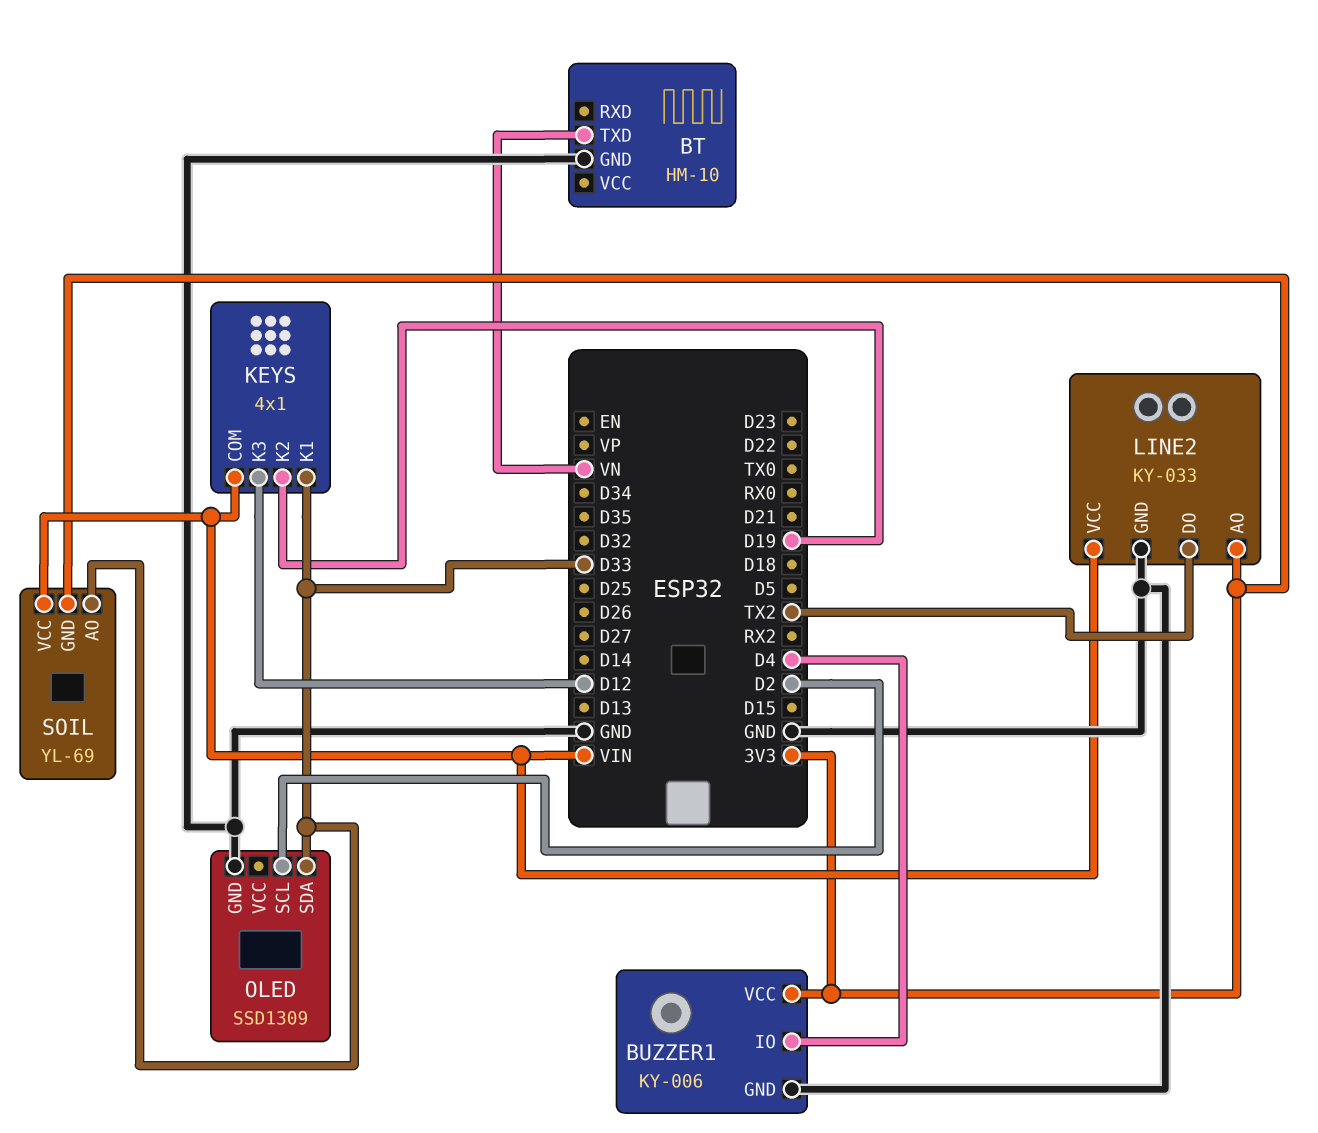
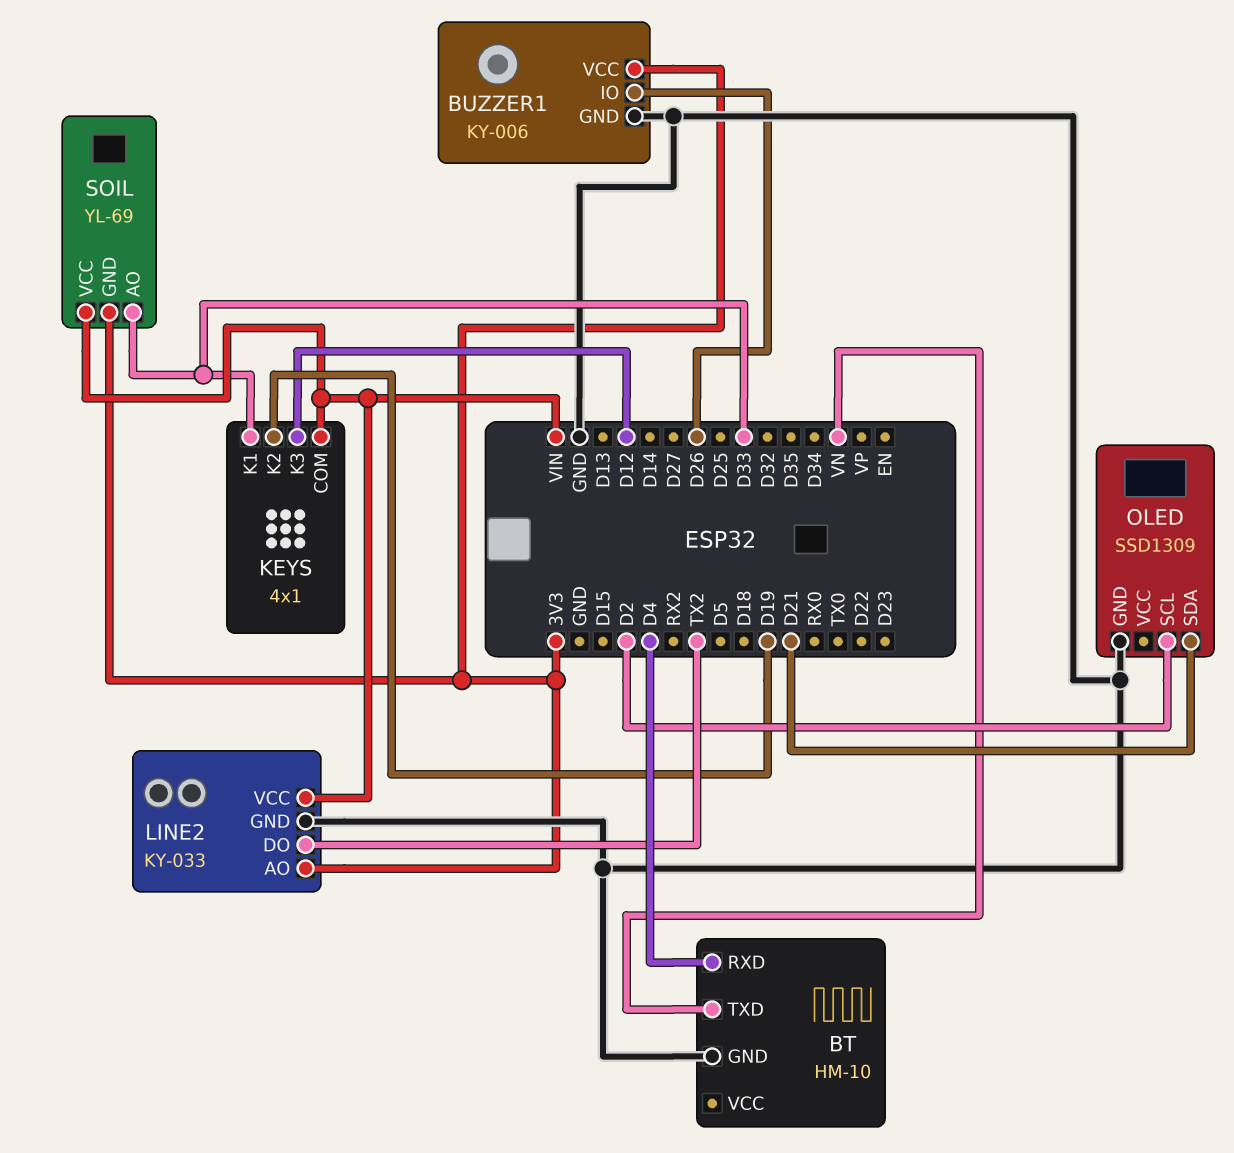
BT pin RXD: none -> D4
BUZZER1 pin IO: D4 -> D26
OLED pin SDA: D33 -> D21

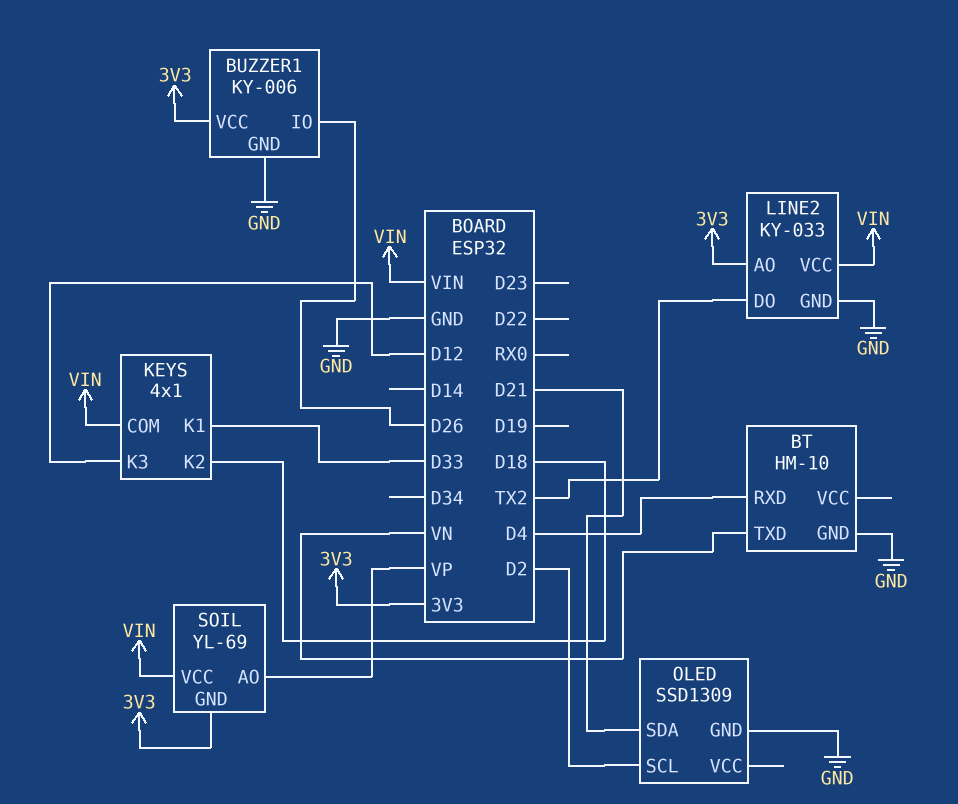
KEYS pin K2: D19 -> D18
SOIL pin AO: D33 -> VP

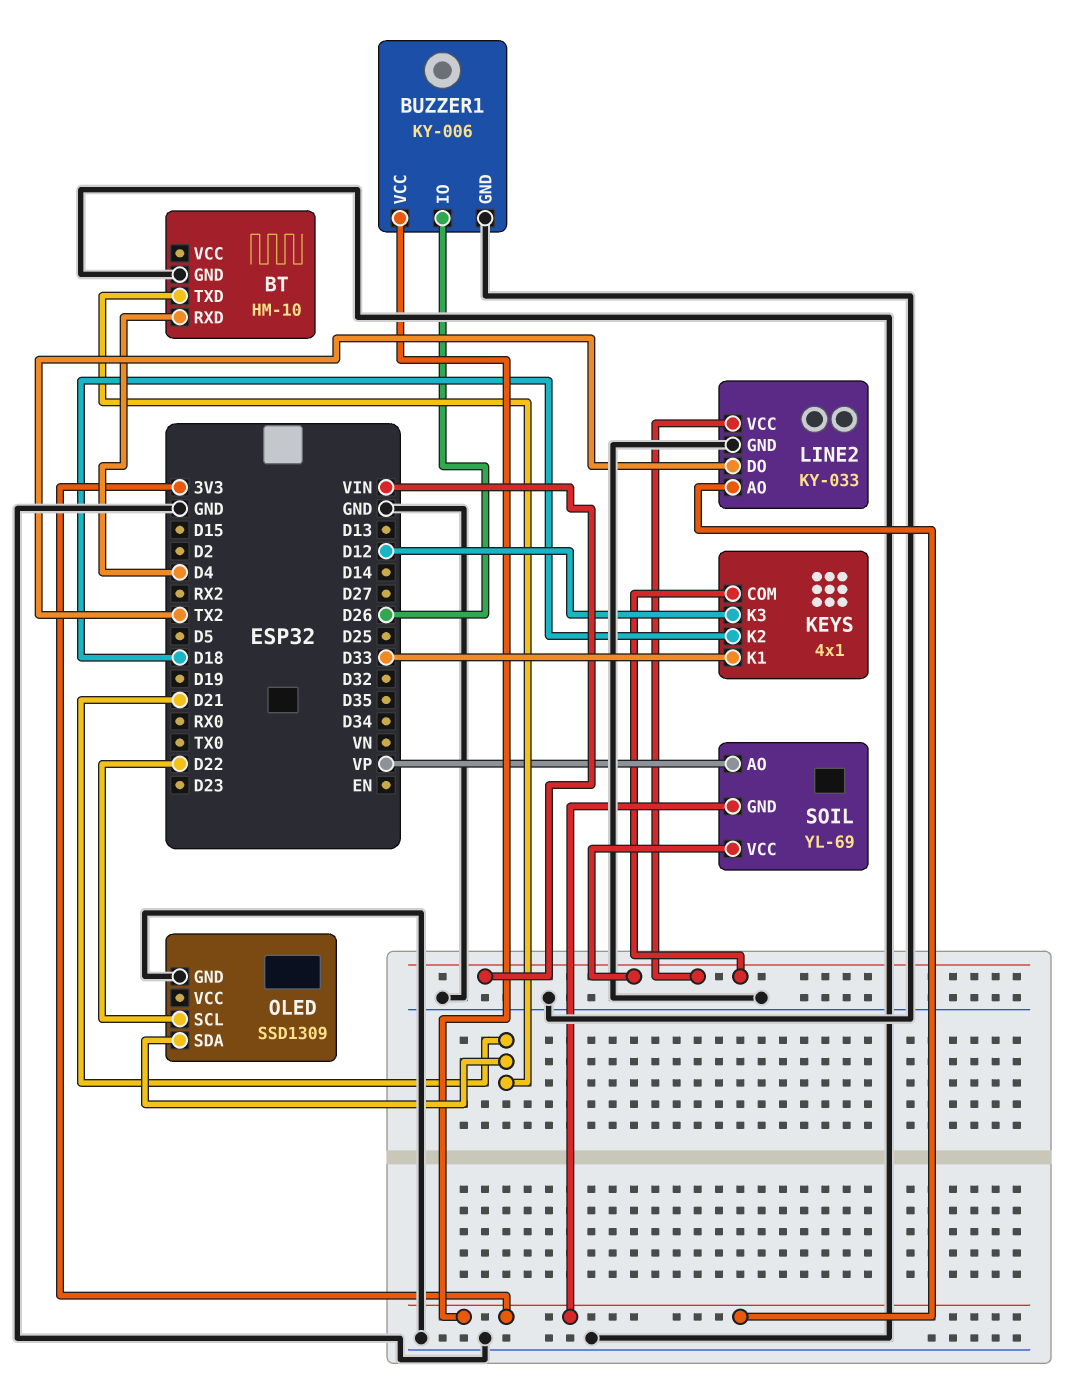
BT pin TXD: VN -> D21
OLED pin SCL: D2 -> D22

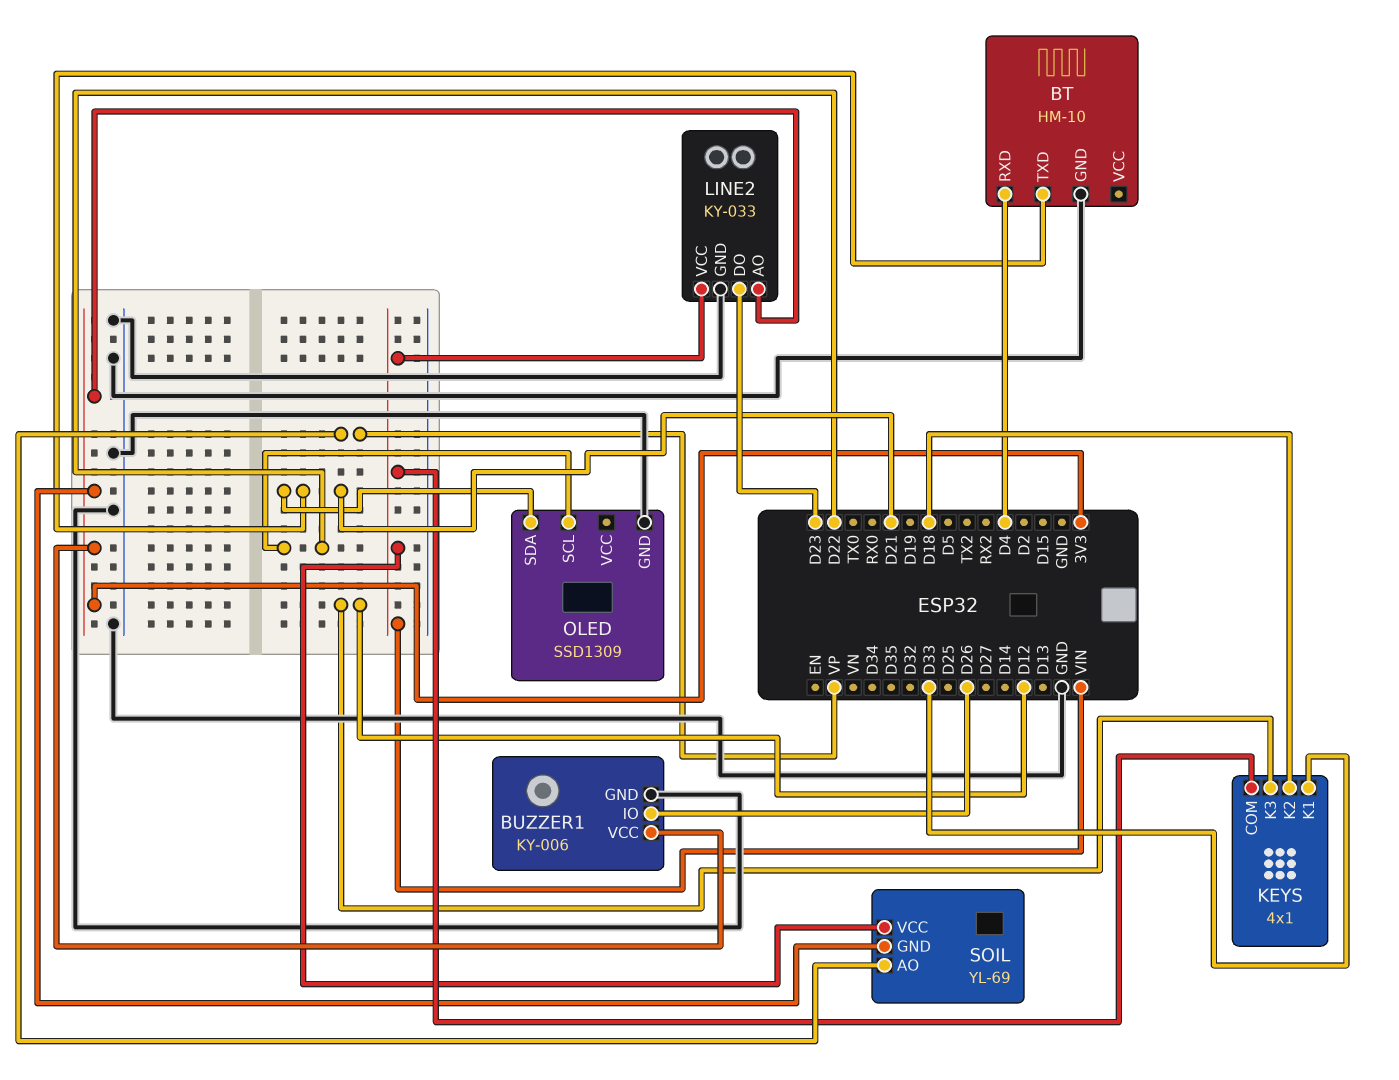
LINE2 pin DO: TX2 -> D23

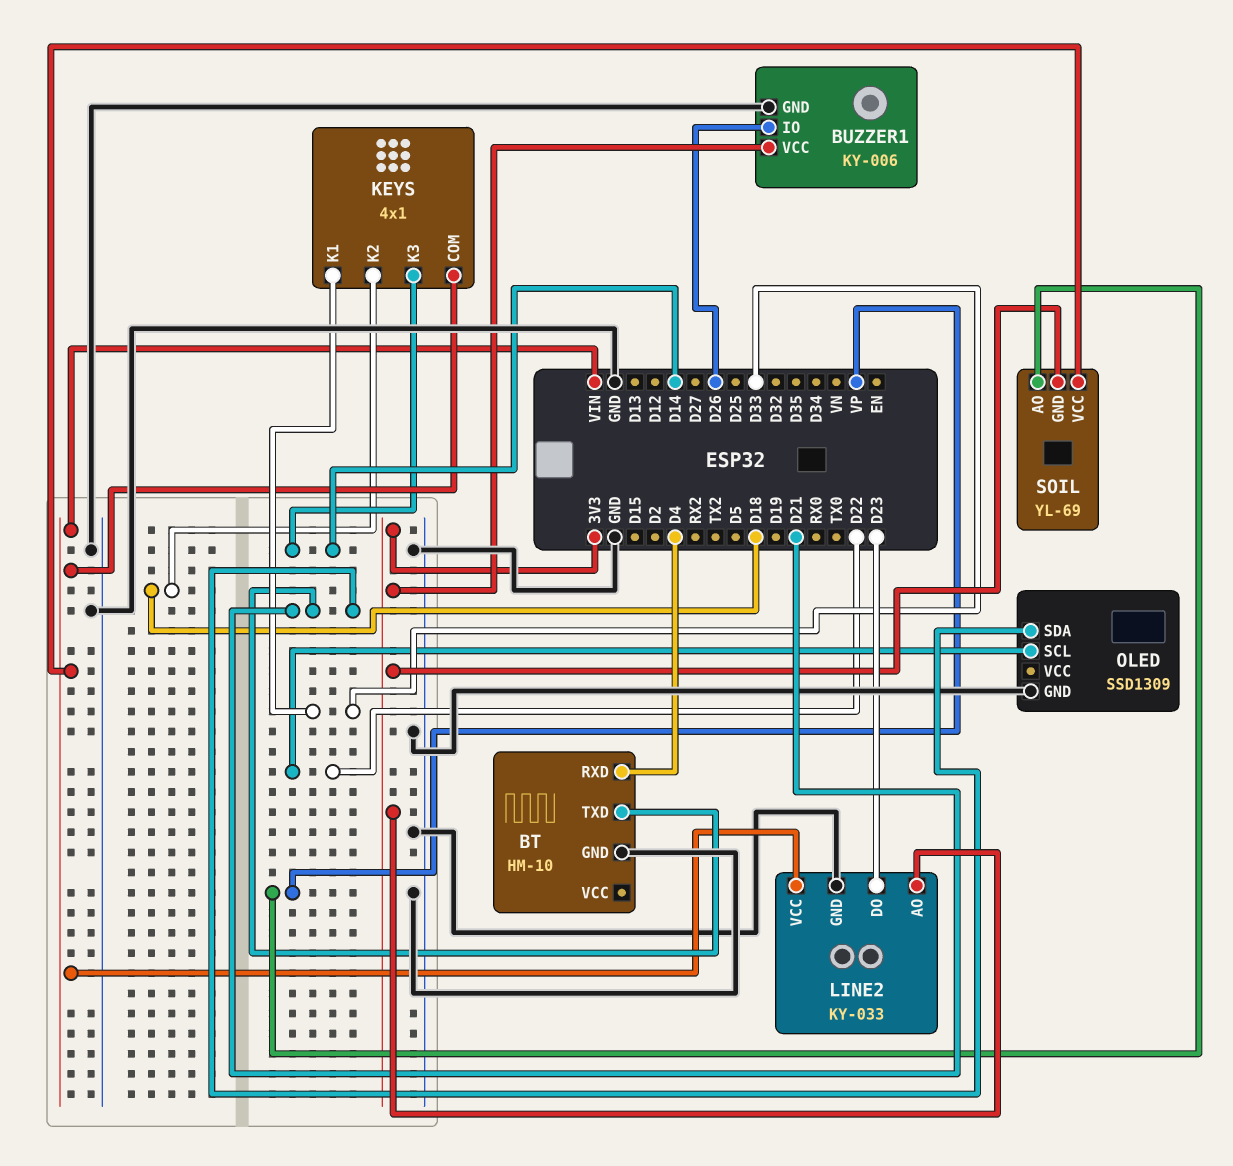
KEYS pin K3: D12 -> D14

